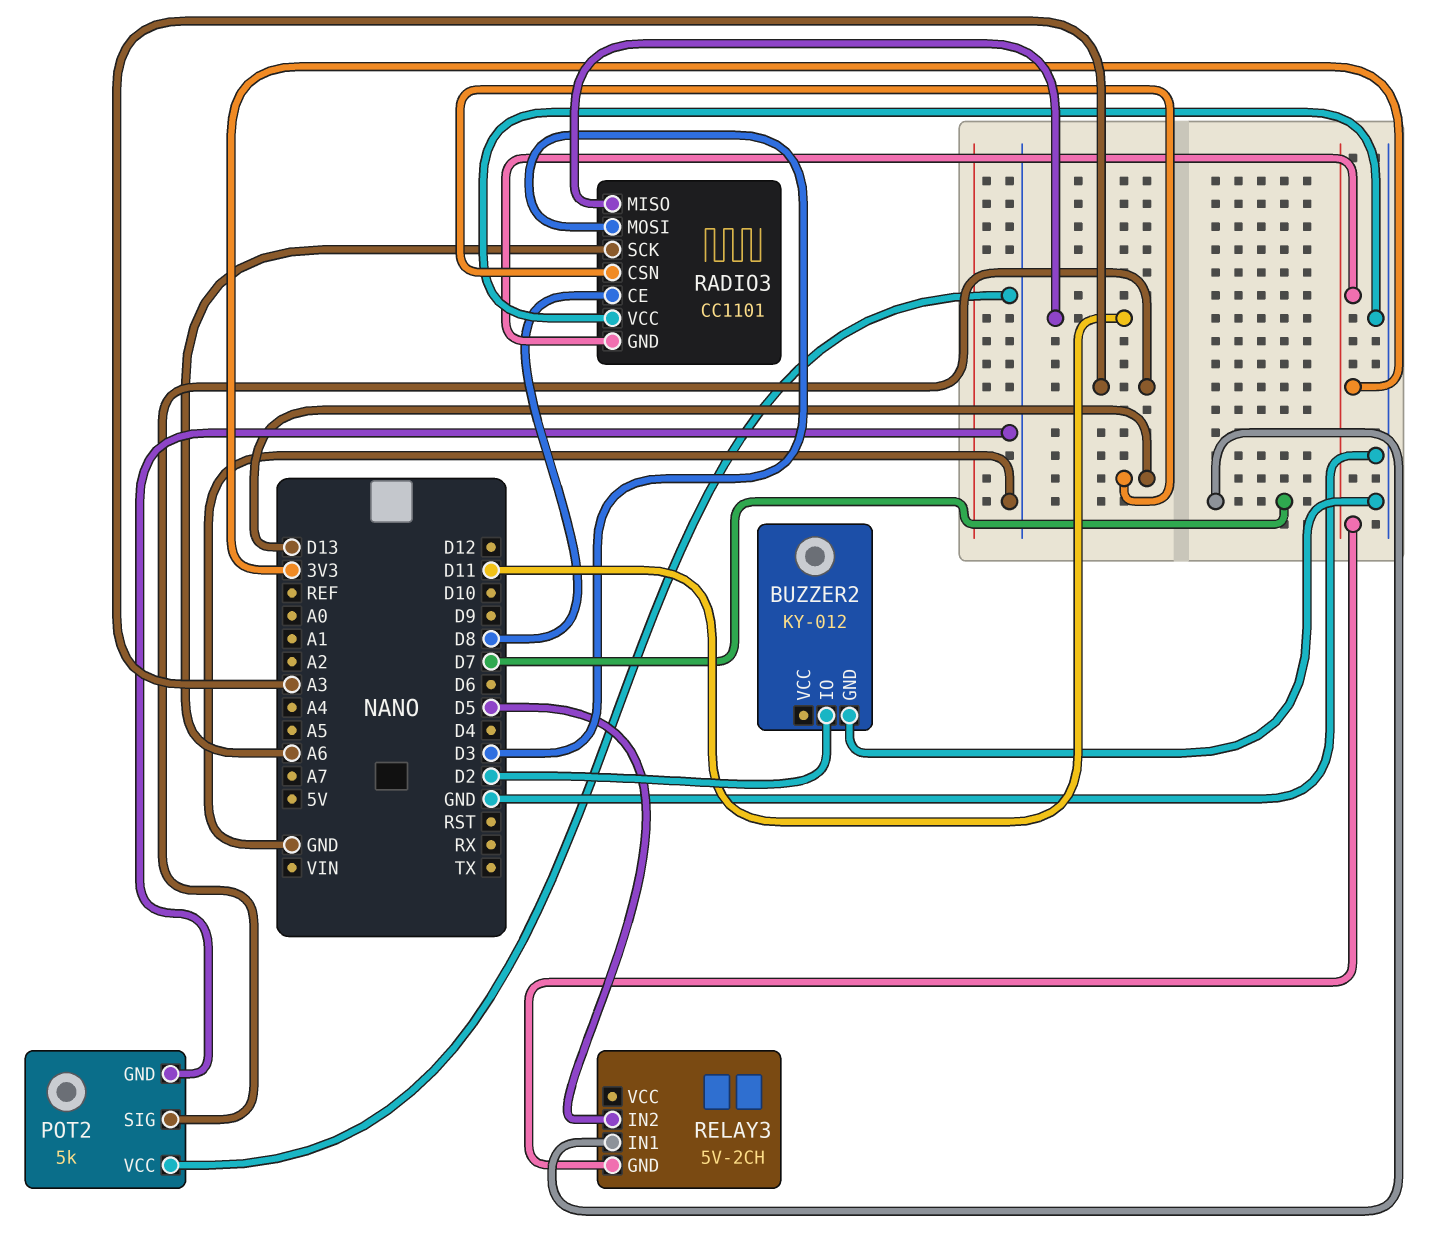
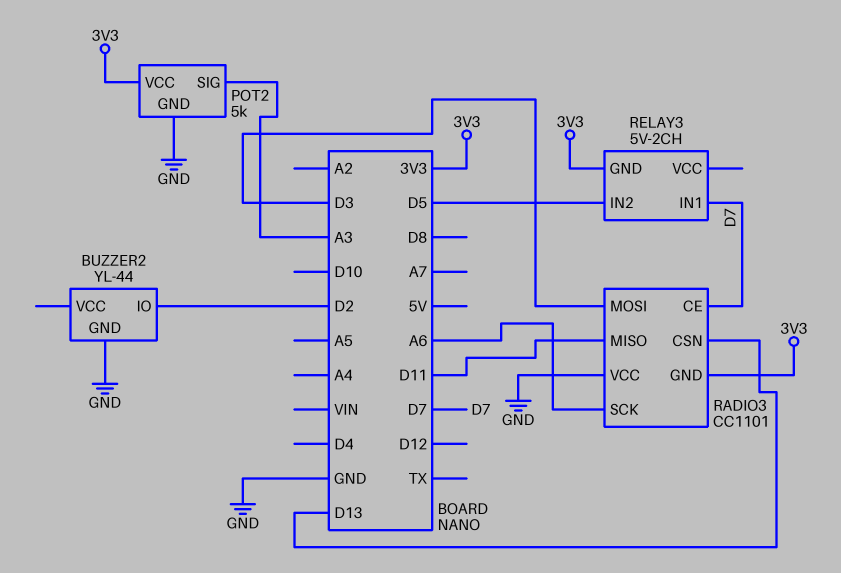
BUZZER2: KY-012 -> YL-44
POT2 pin VCC: GND -> 3V3
RADIO3 pin CE: D8 -> D7

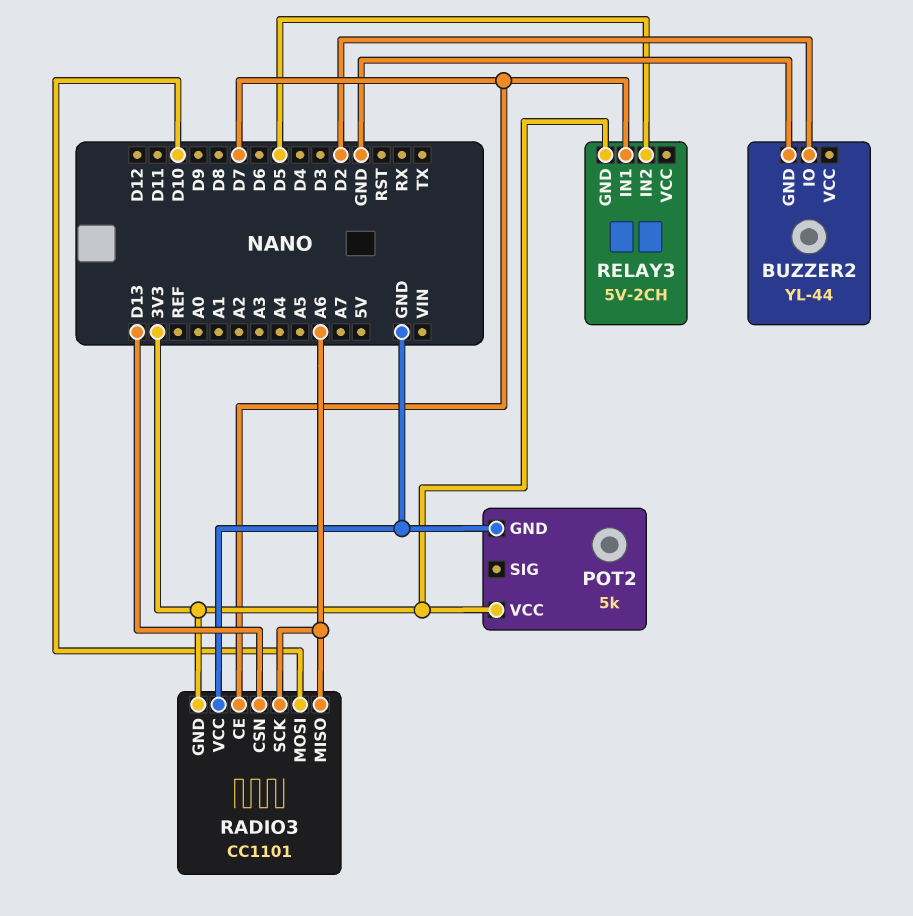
POT2 pin SIG: A3 -> none
RADIO3 pin MISO: D11 -> A6
RADIO3 pin MOSI: D3 -> D10

